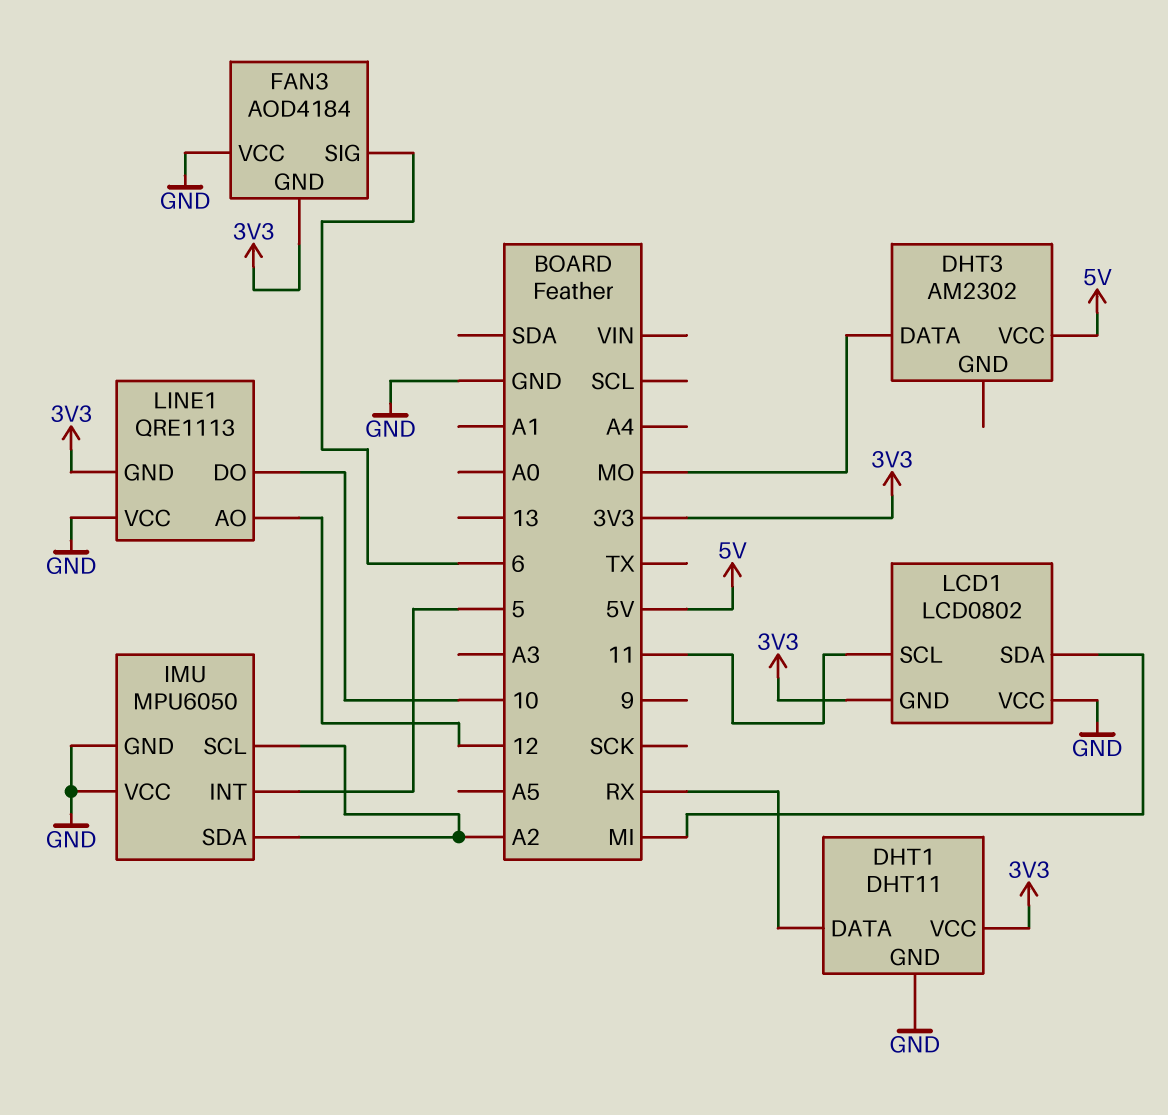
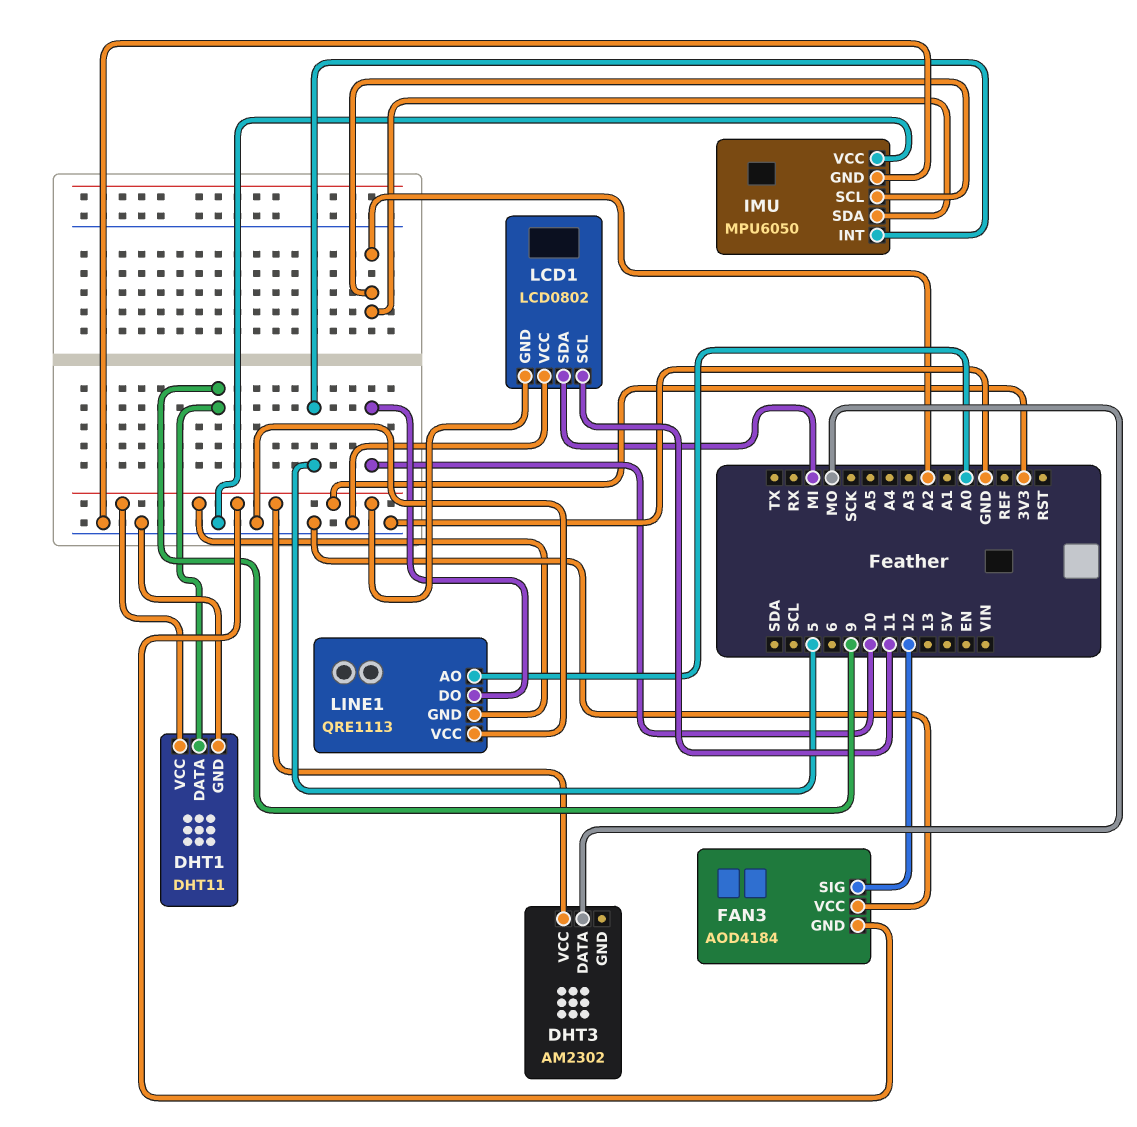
DHT1 pin DATA: RX -> 9
DHT3 pin VCC: 5V -> 3V3
FAN3 pin SIG: 6 -> 12
LINE1 pin AO: 12 -> A0

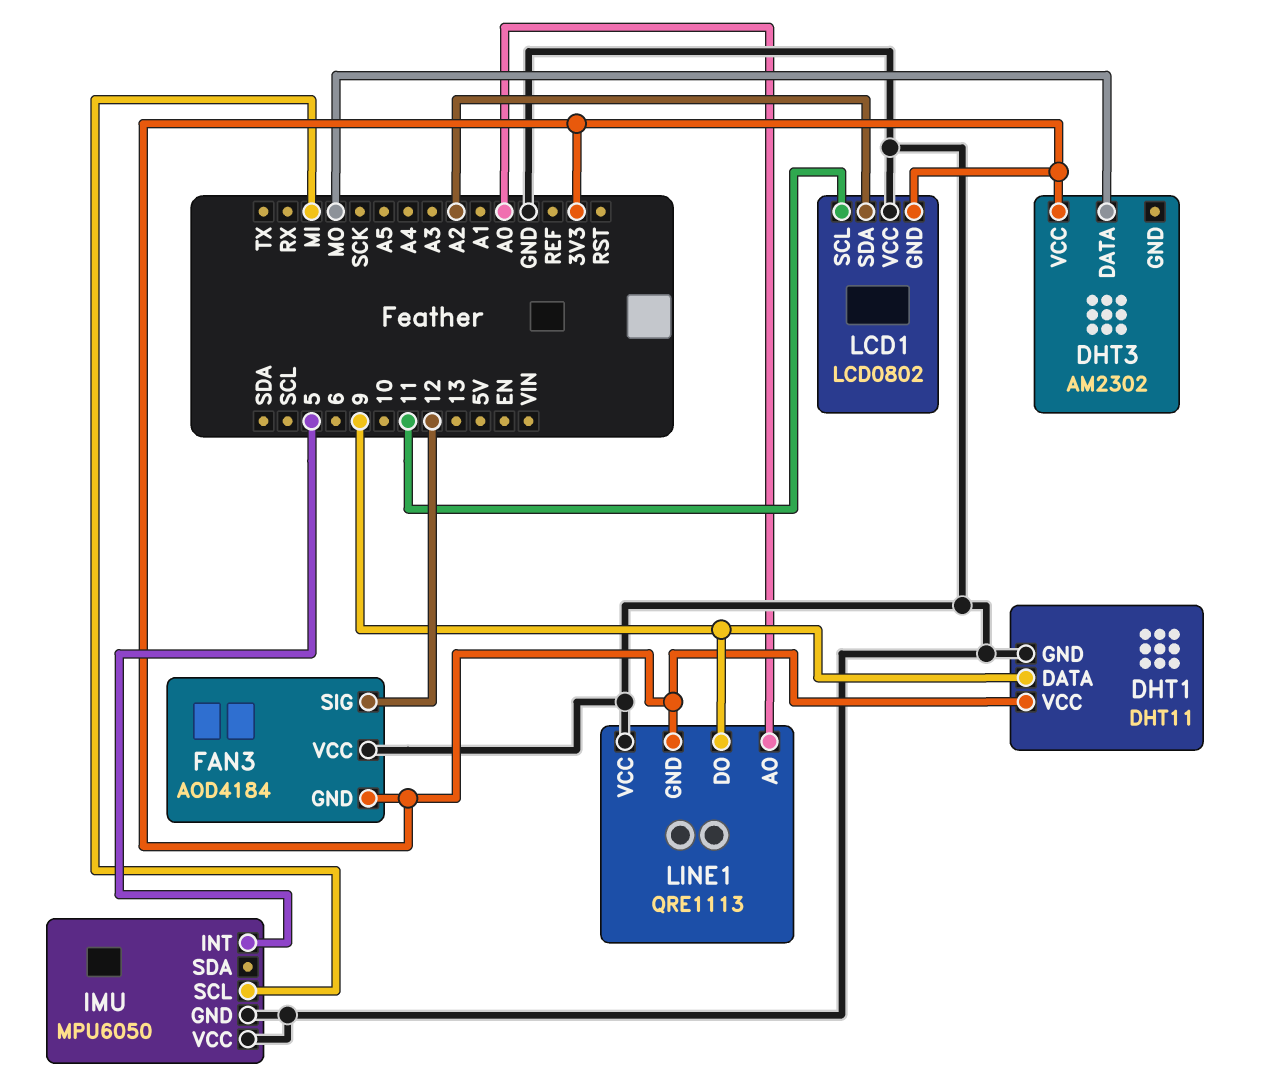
IMU pin SCL: A2 -> MI
IMU pin SDA: A2 -> none
LCD1 pin SDA: MI -> A2
LINE1 pin DO: 10 -> 9

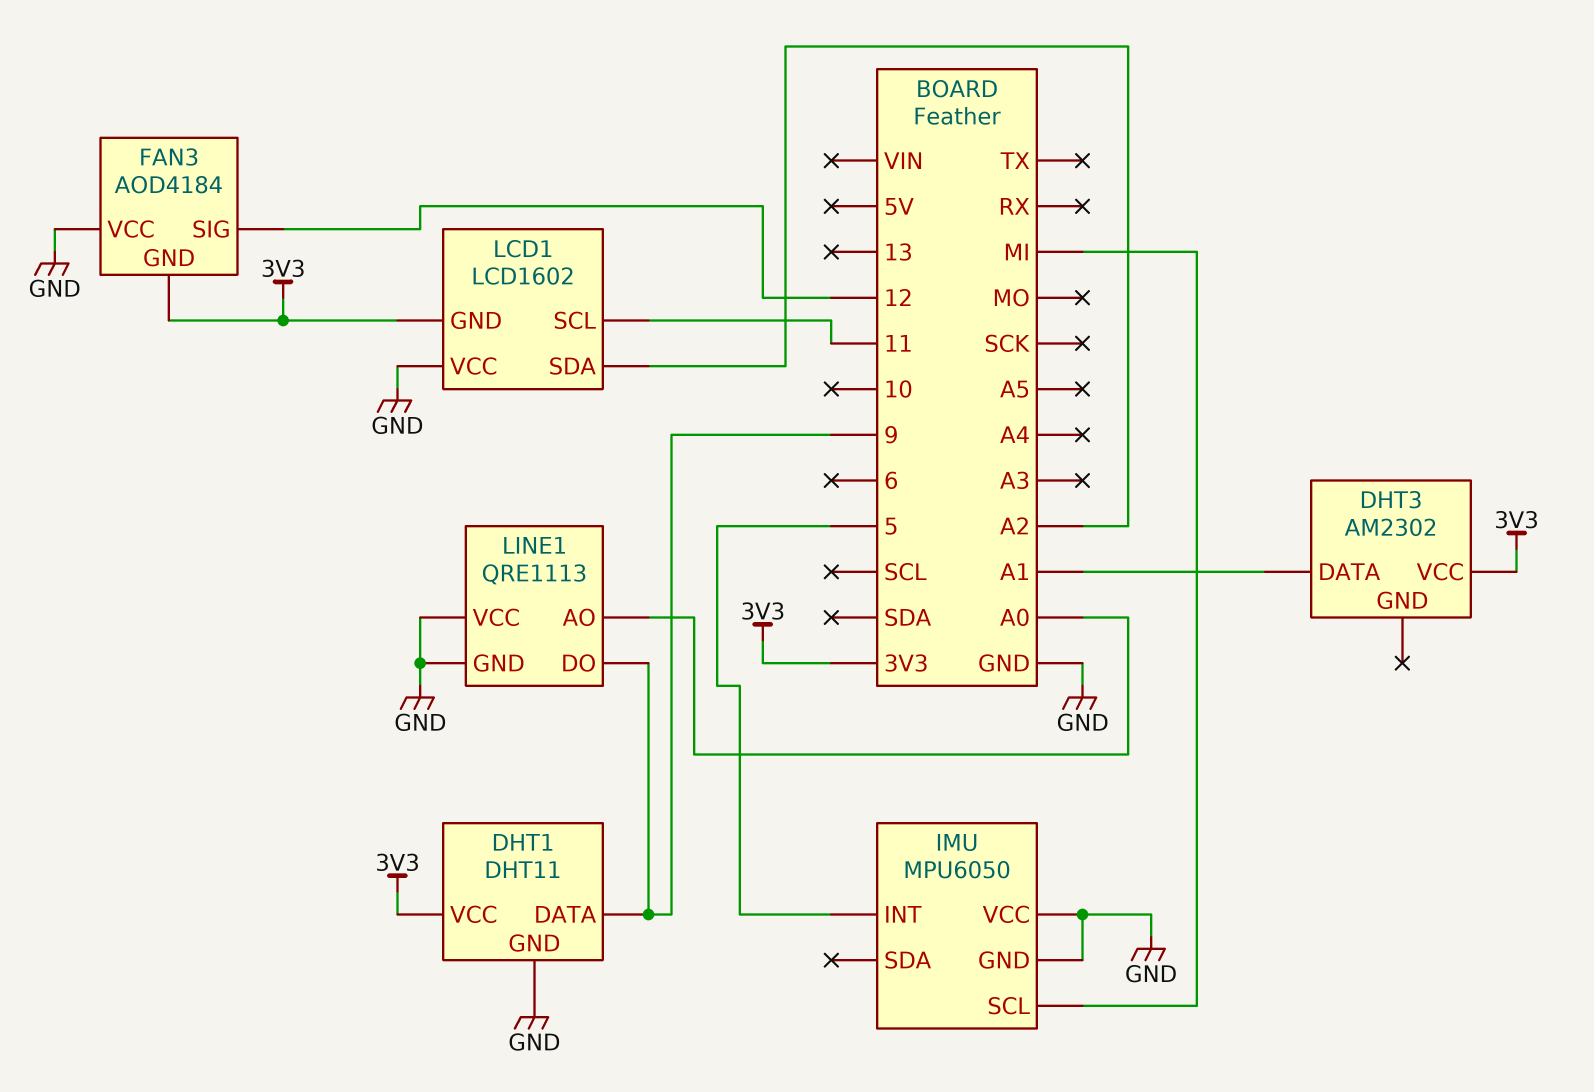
DHT3 pin DATA: MO -> A1
LCD1: LCD0802 -> LCD1602
LINE1 pin GND: 3V3 -> GND

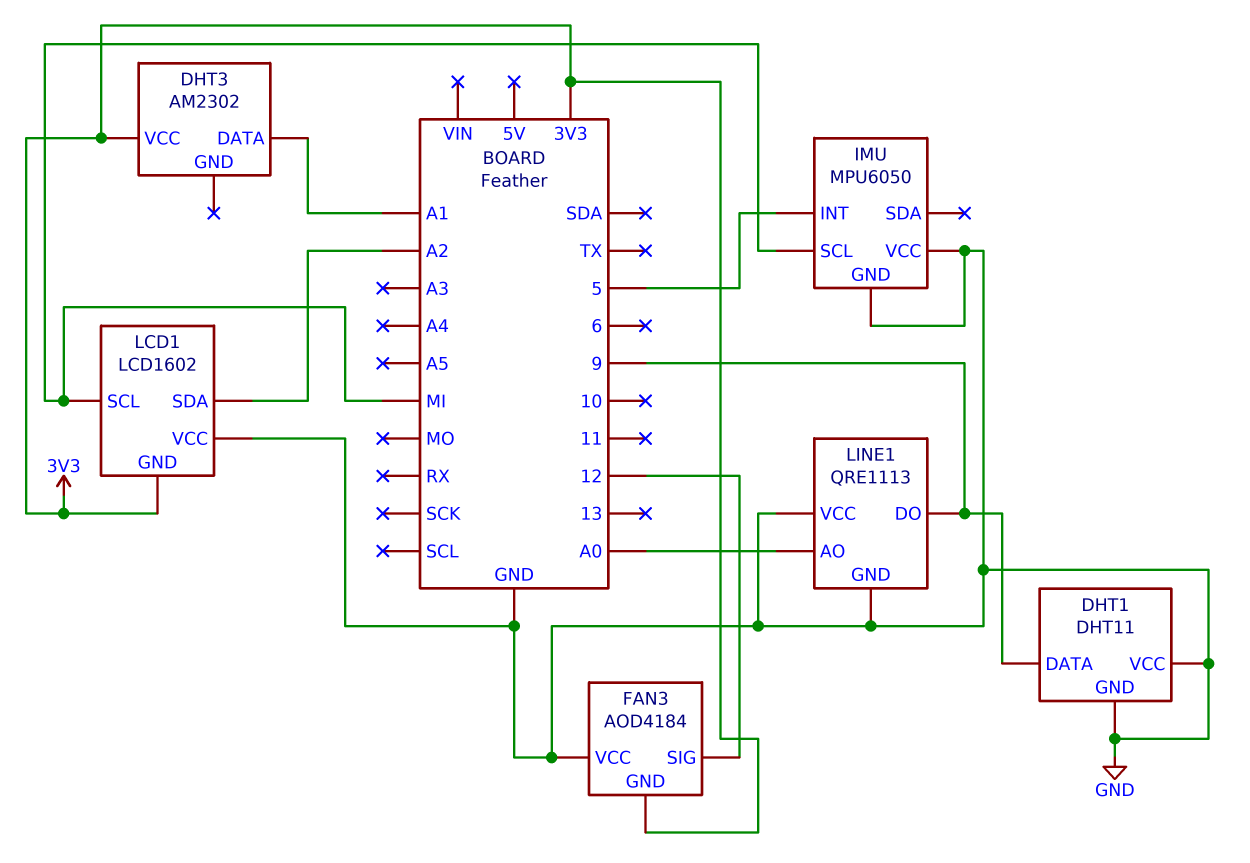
DHT1 pin VCC: 3V3 -> GND
LCD1 pin SCL: 11 -> MI

